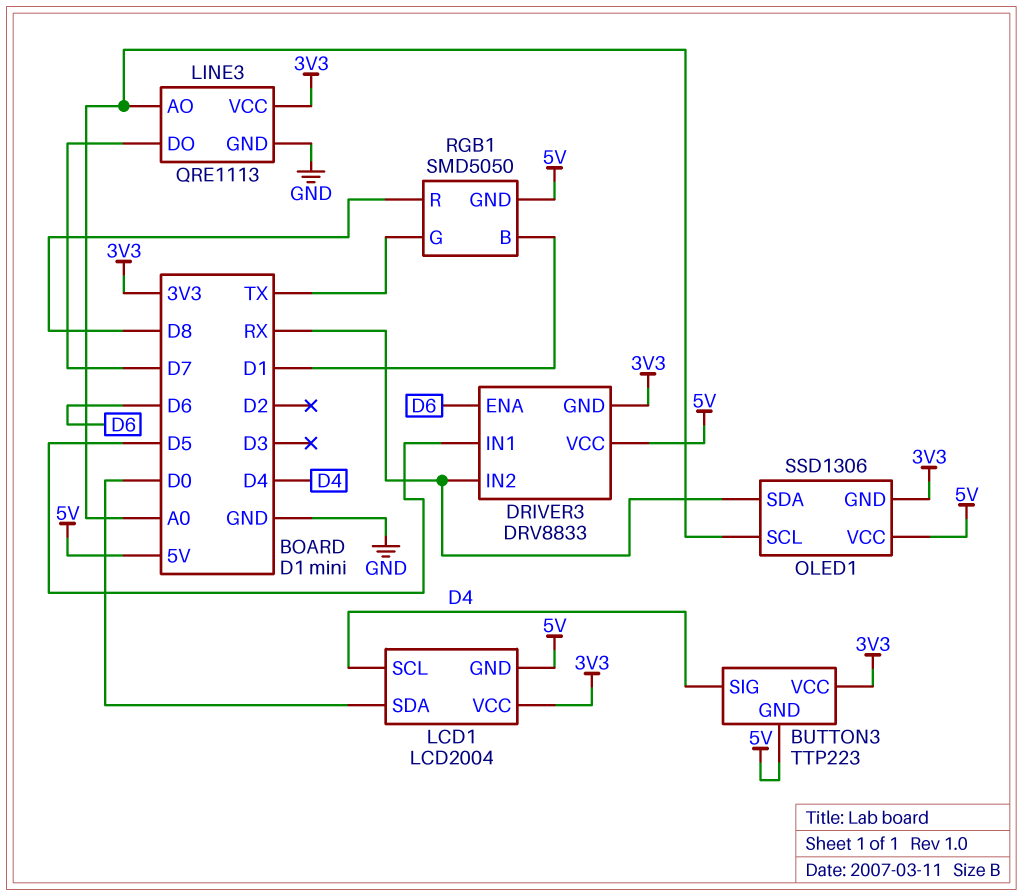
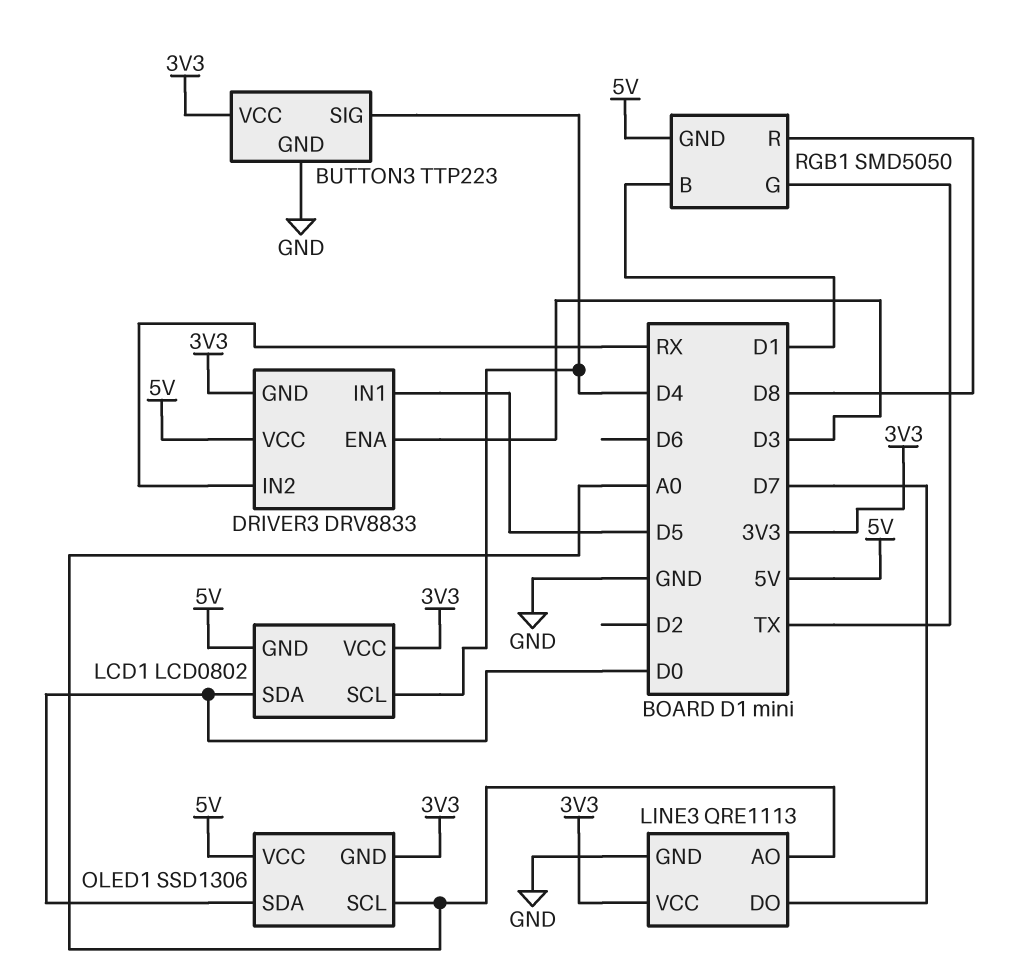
BUTTON3 pin GND: 5V -> GND
DRIVER3 pin ENA: D6 -> D3
LCD1: LCD2004 -> LCD0802
OLED1 pin SDA: RX -> D0

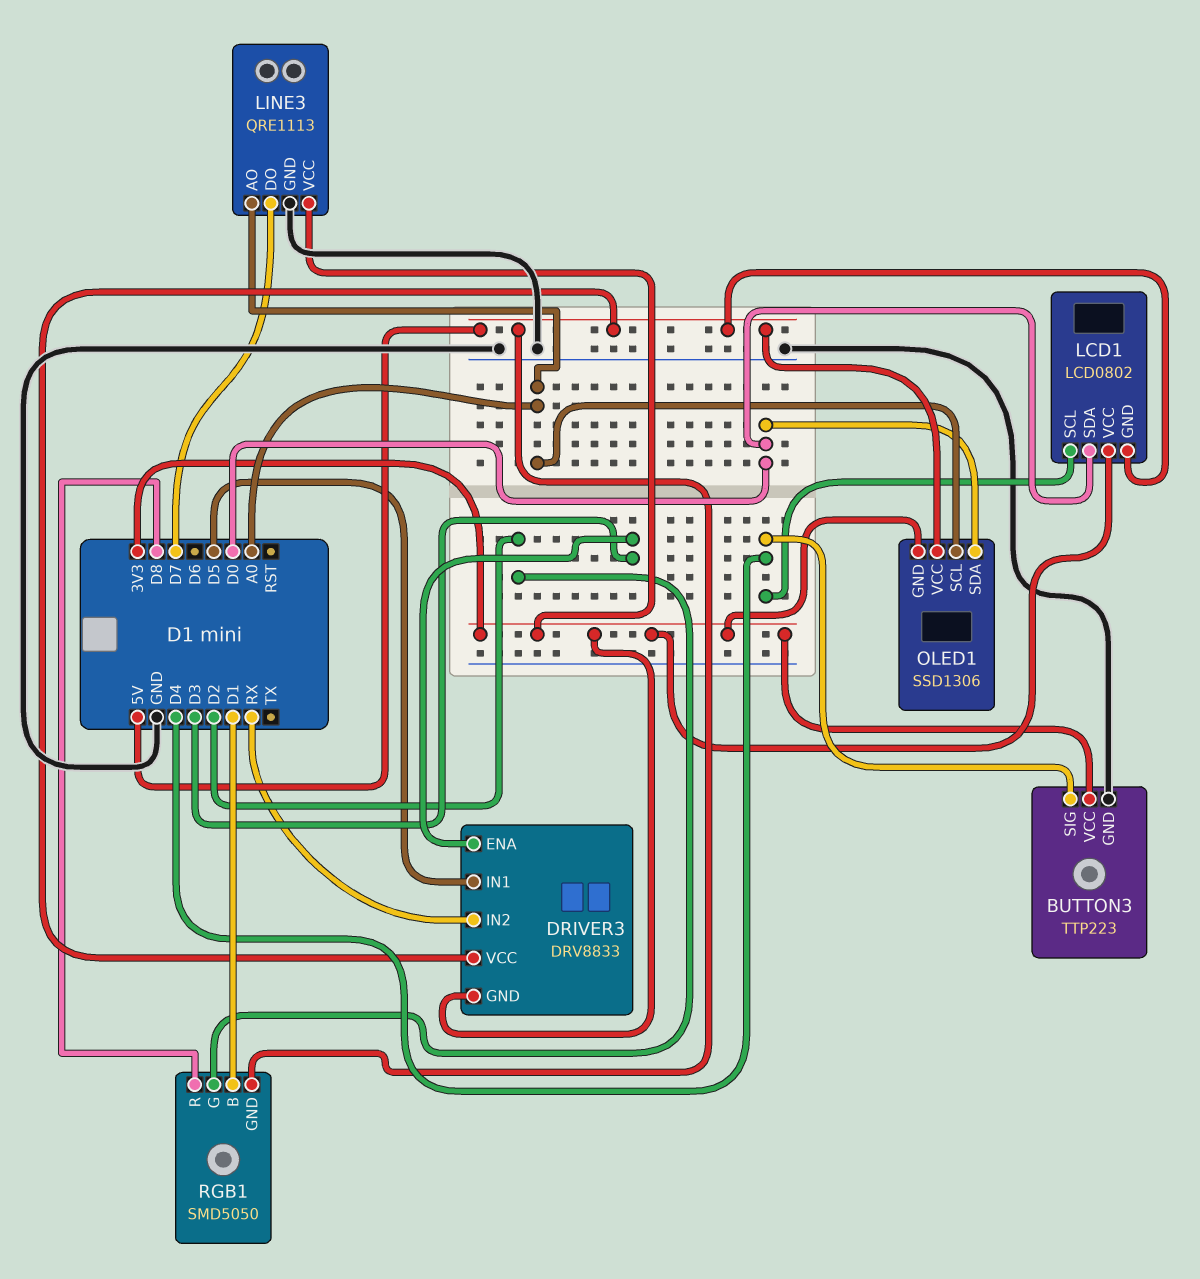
RGB1 pin G: TX -> D2

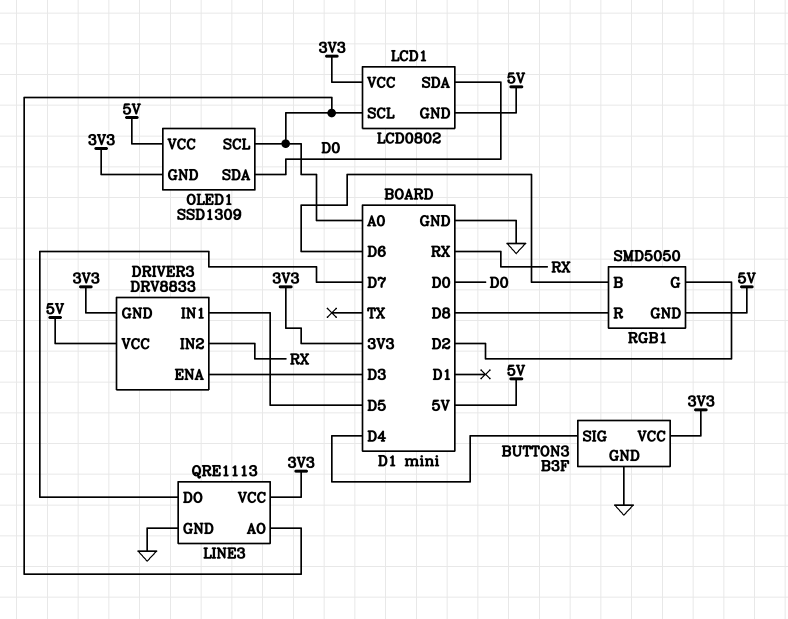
BUTTON3: TTP223 -> B3F
LCD1 pin SCL: D4 -> A0
OLED1: SSD1306 -> SSD1309
RGB1 pin B: D1 -> D6

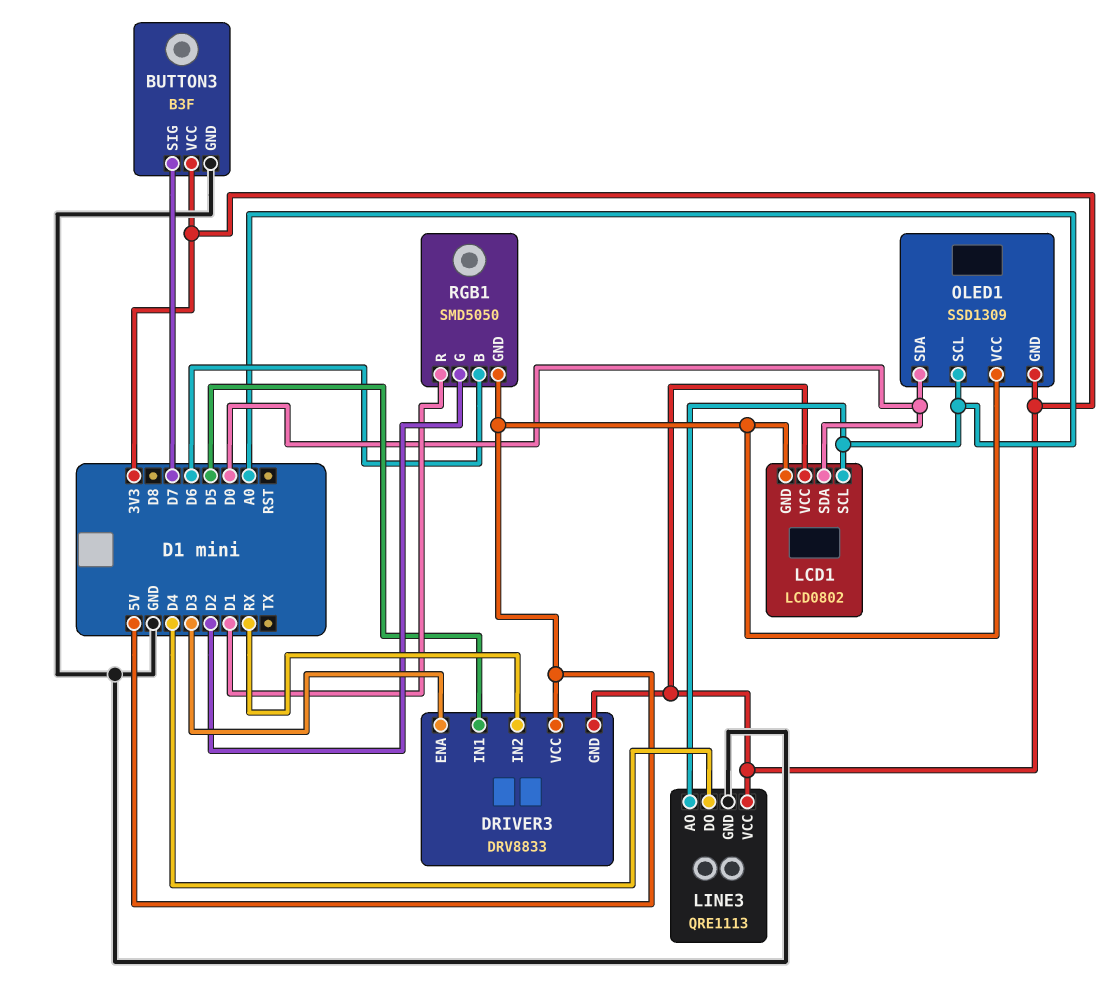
BUTTON3 pin SIG: D4 -> D7
LINE3 pin DO: D7 -> D4
RGB1 pin R: D8 -> D1

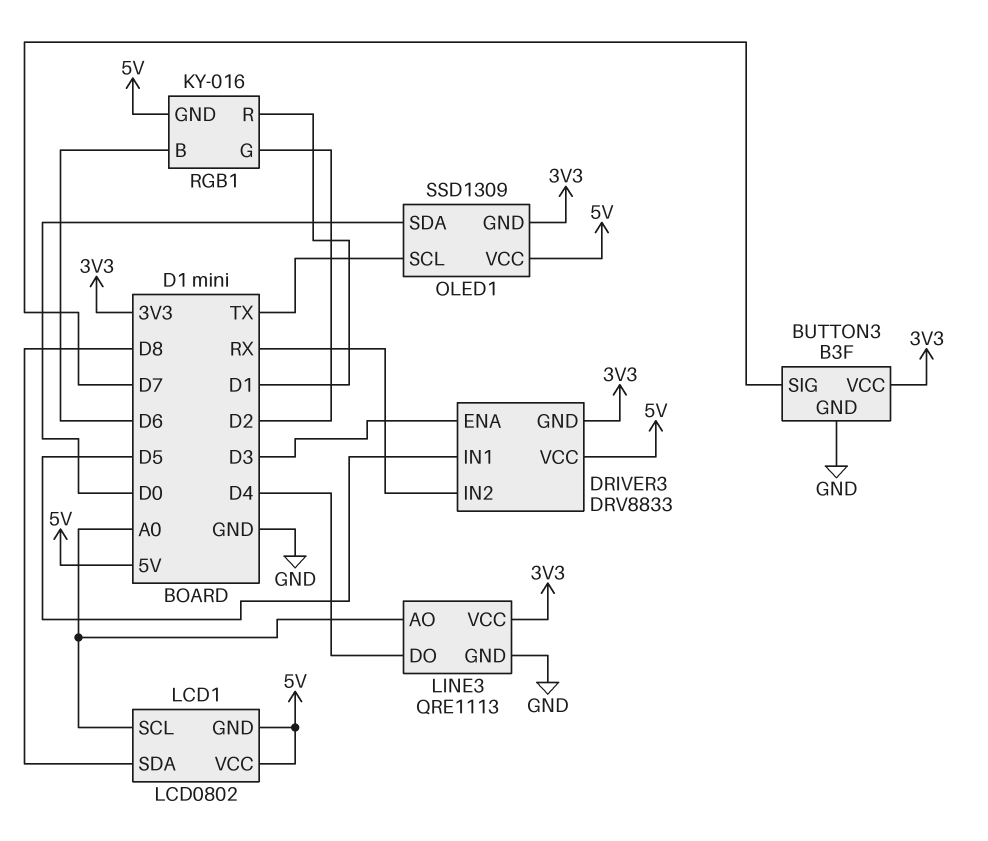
LCD1 pin SDA: D0 -> D8
LCD1 pin VCC: 3V3 -> 5V
OLED1 pin SCL: A0 -> TX
RGB1: SMD5050 -> KY-016

